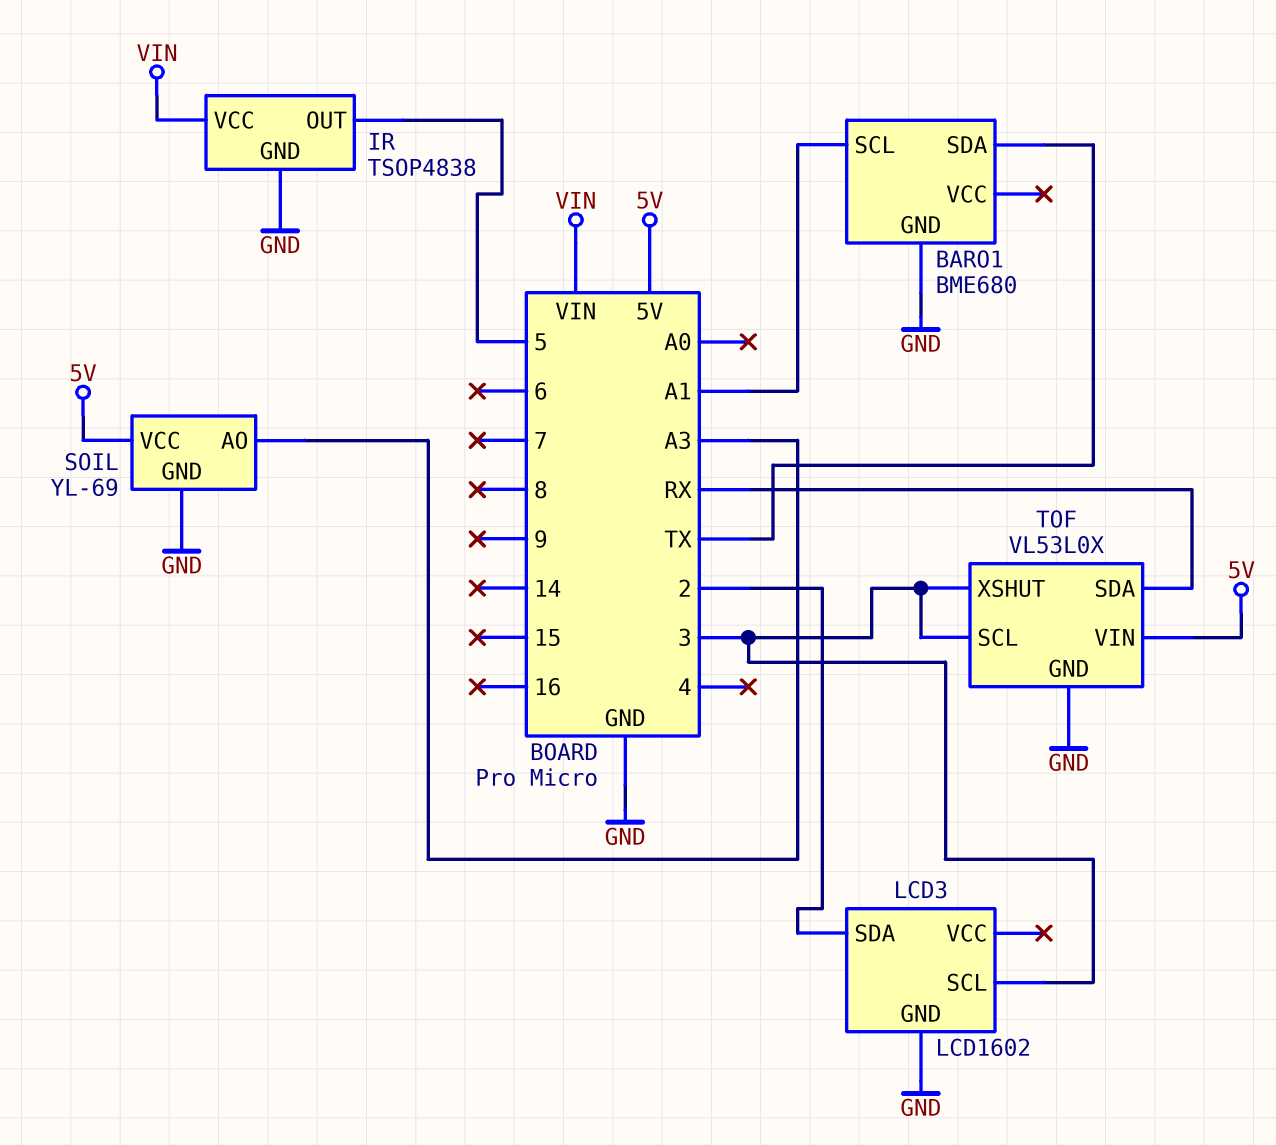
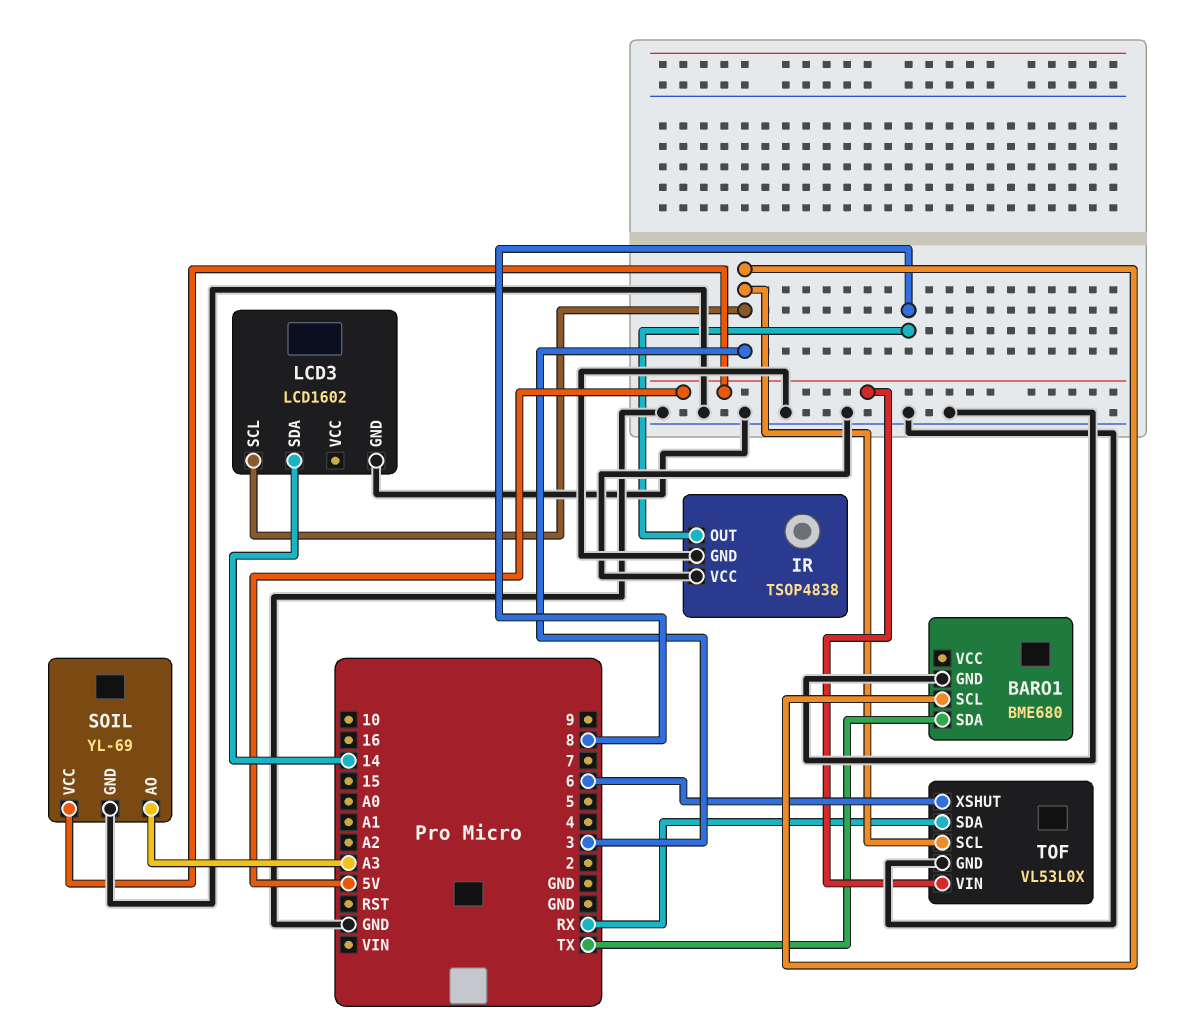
BARO1 pin SCL: A1 -> 3
IR pin OUT: 5 -> 8
IR pin VCC: VIN -> GND
LCD3 pin SDA: 2 -> 14
TOF pin XSHUT: 3 -> 6

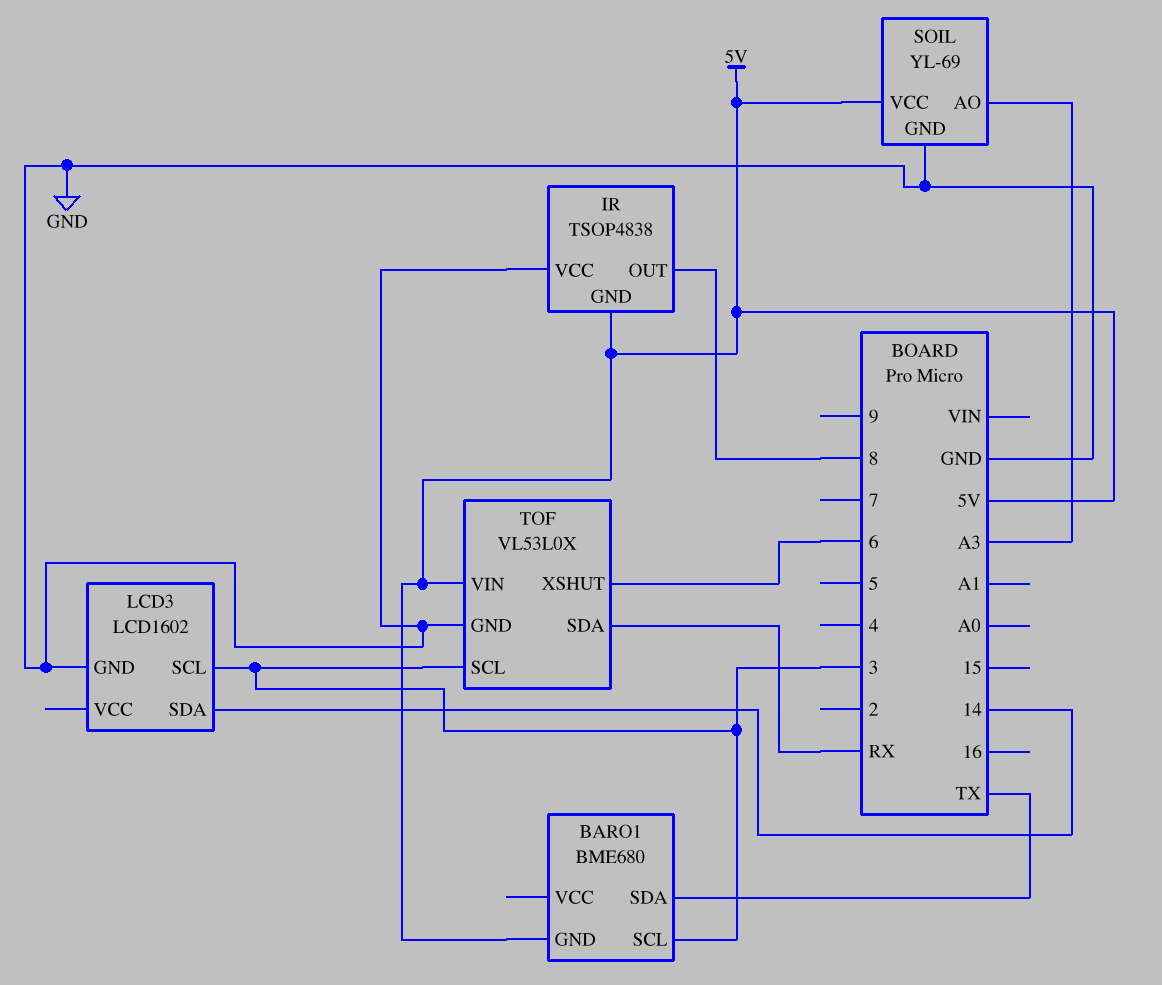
BARO1 pin GND: GND -> 5V
IR pin GND: GND -> 5V

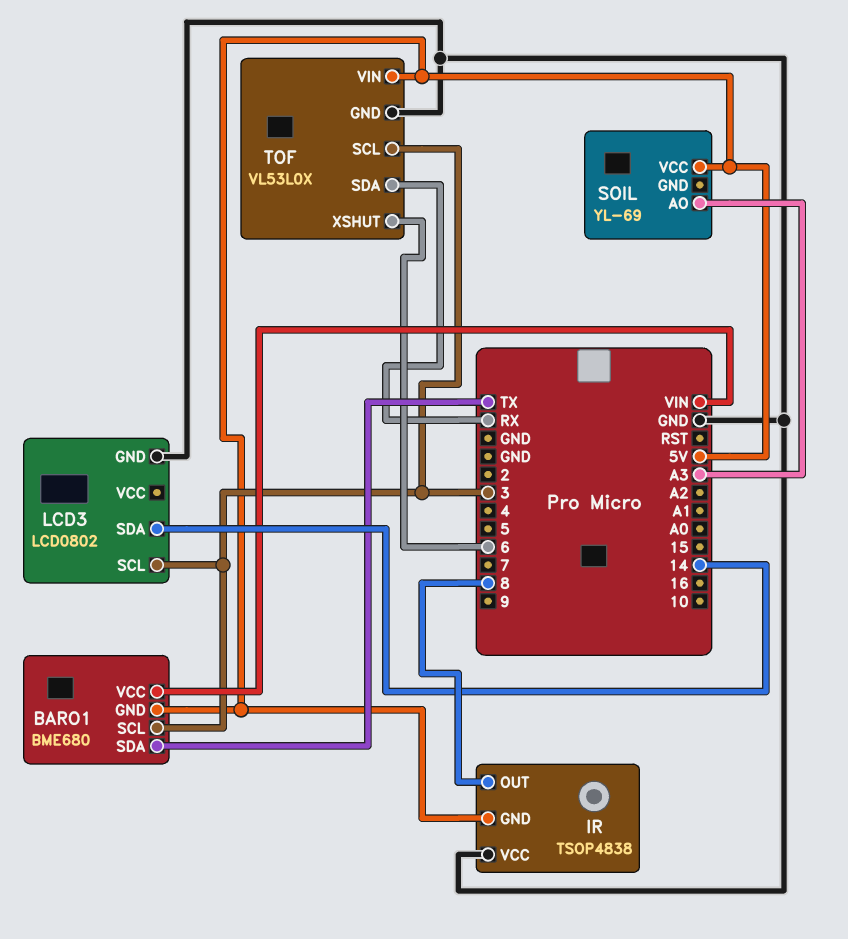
BARO1 pin VCC: none -> VIN
LCD3: LCD1602 -> LCD0802
SOIL pin GND: GND -> none

